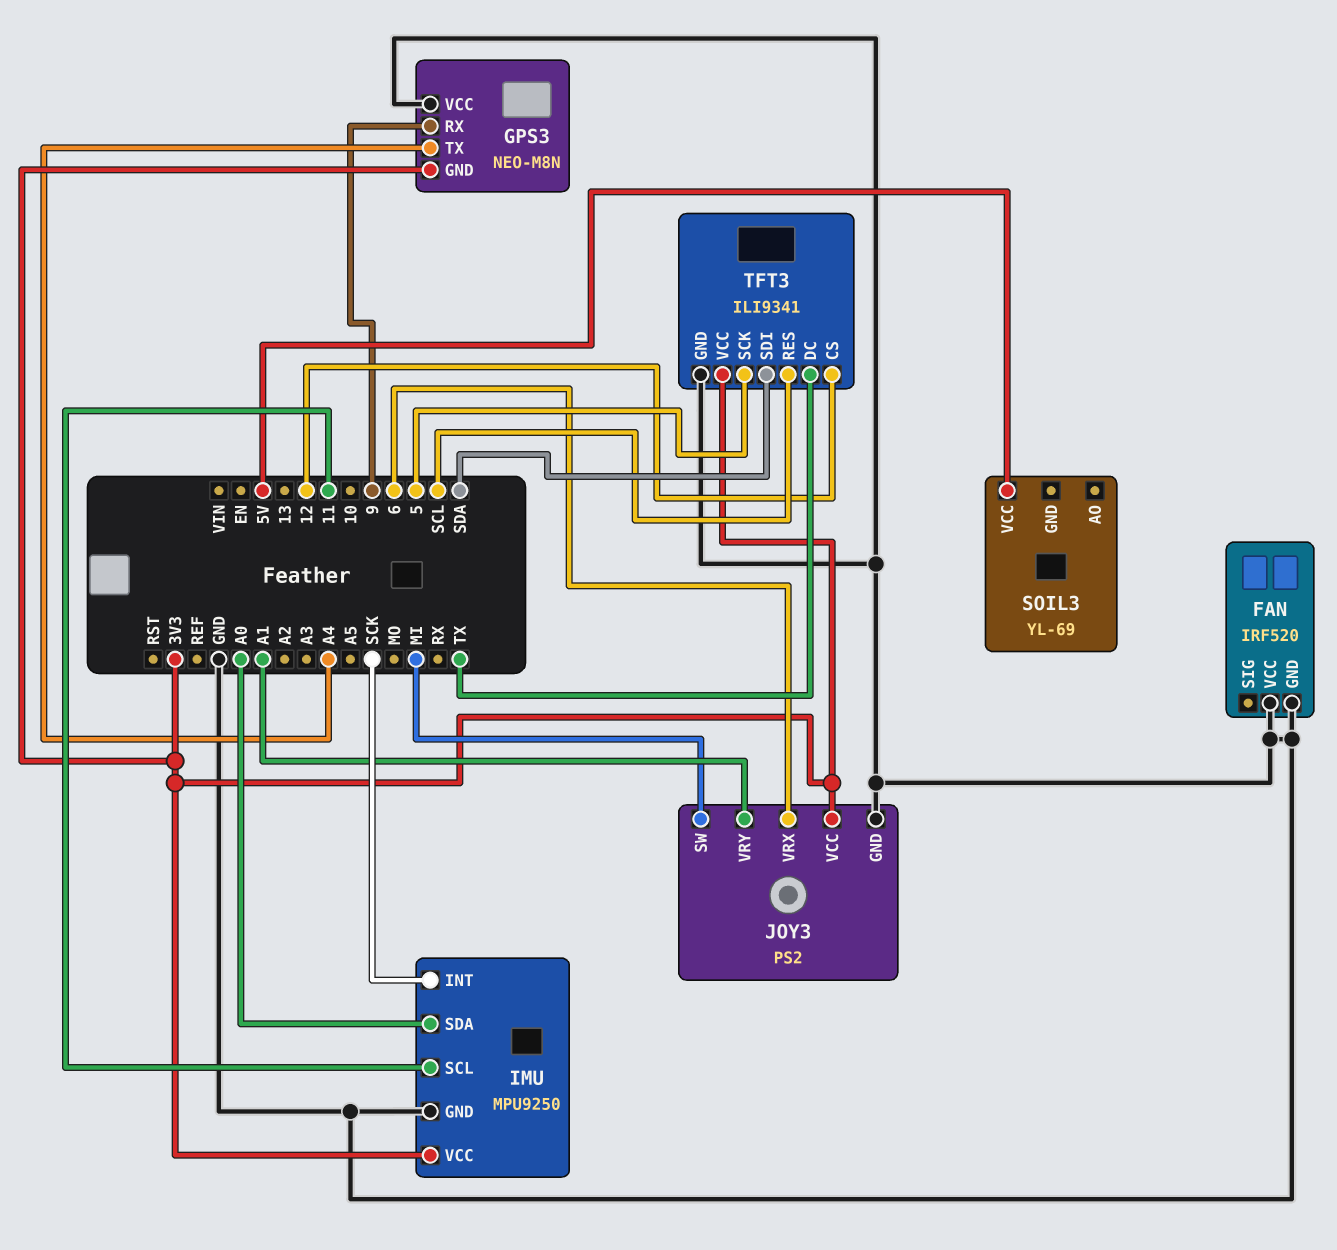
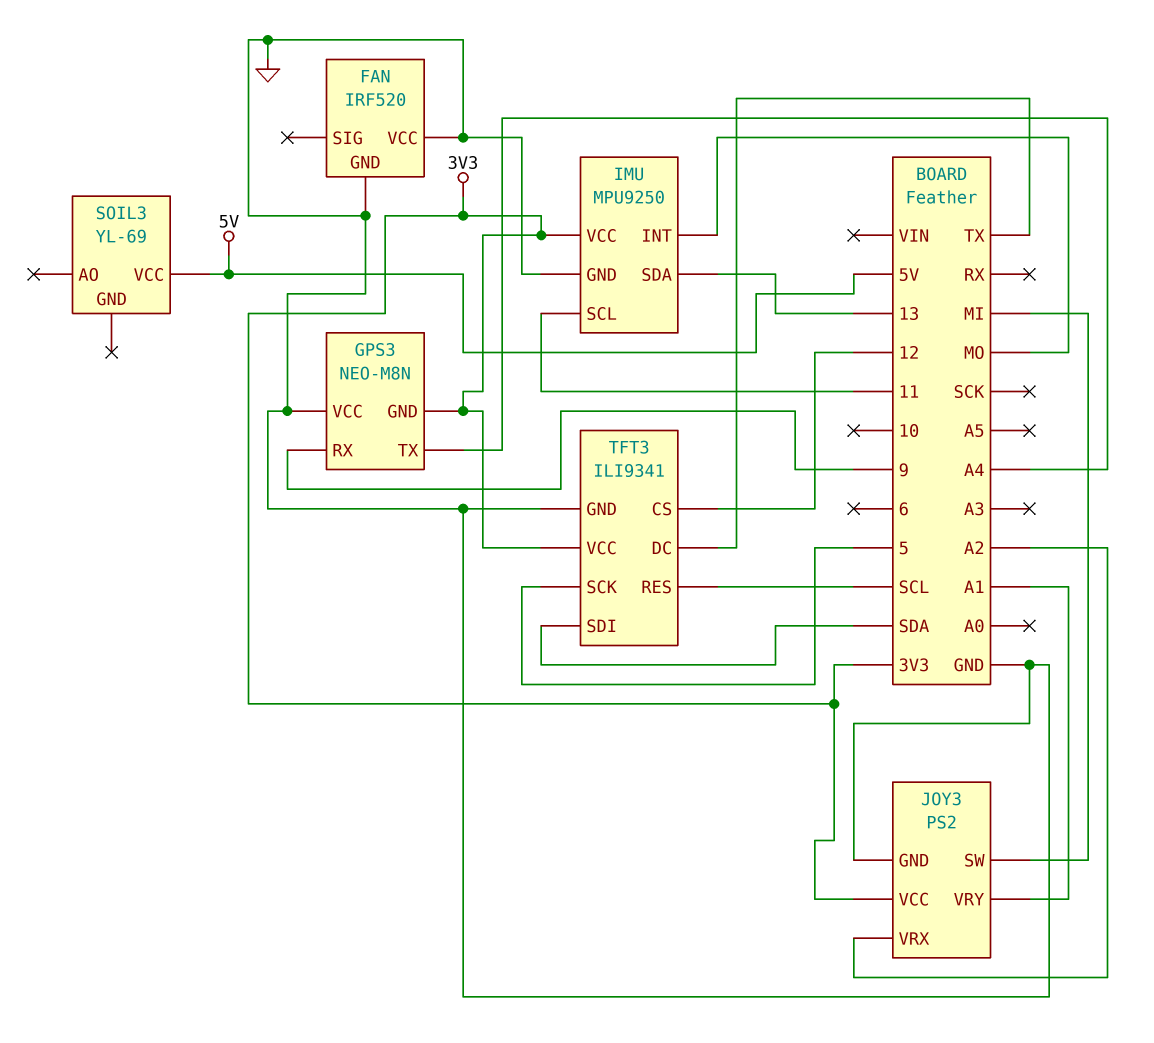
IMU pin INT: SCK -> MO
IMU pin SDA: A0 -> 13
JOY3 pin VRX: 6 -> A2

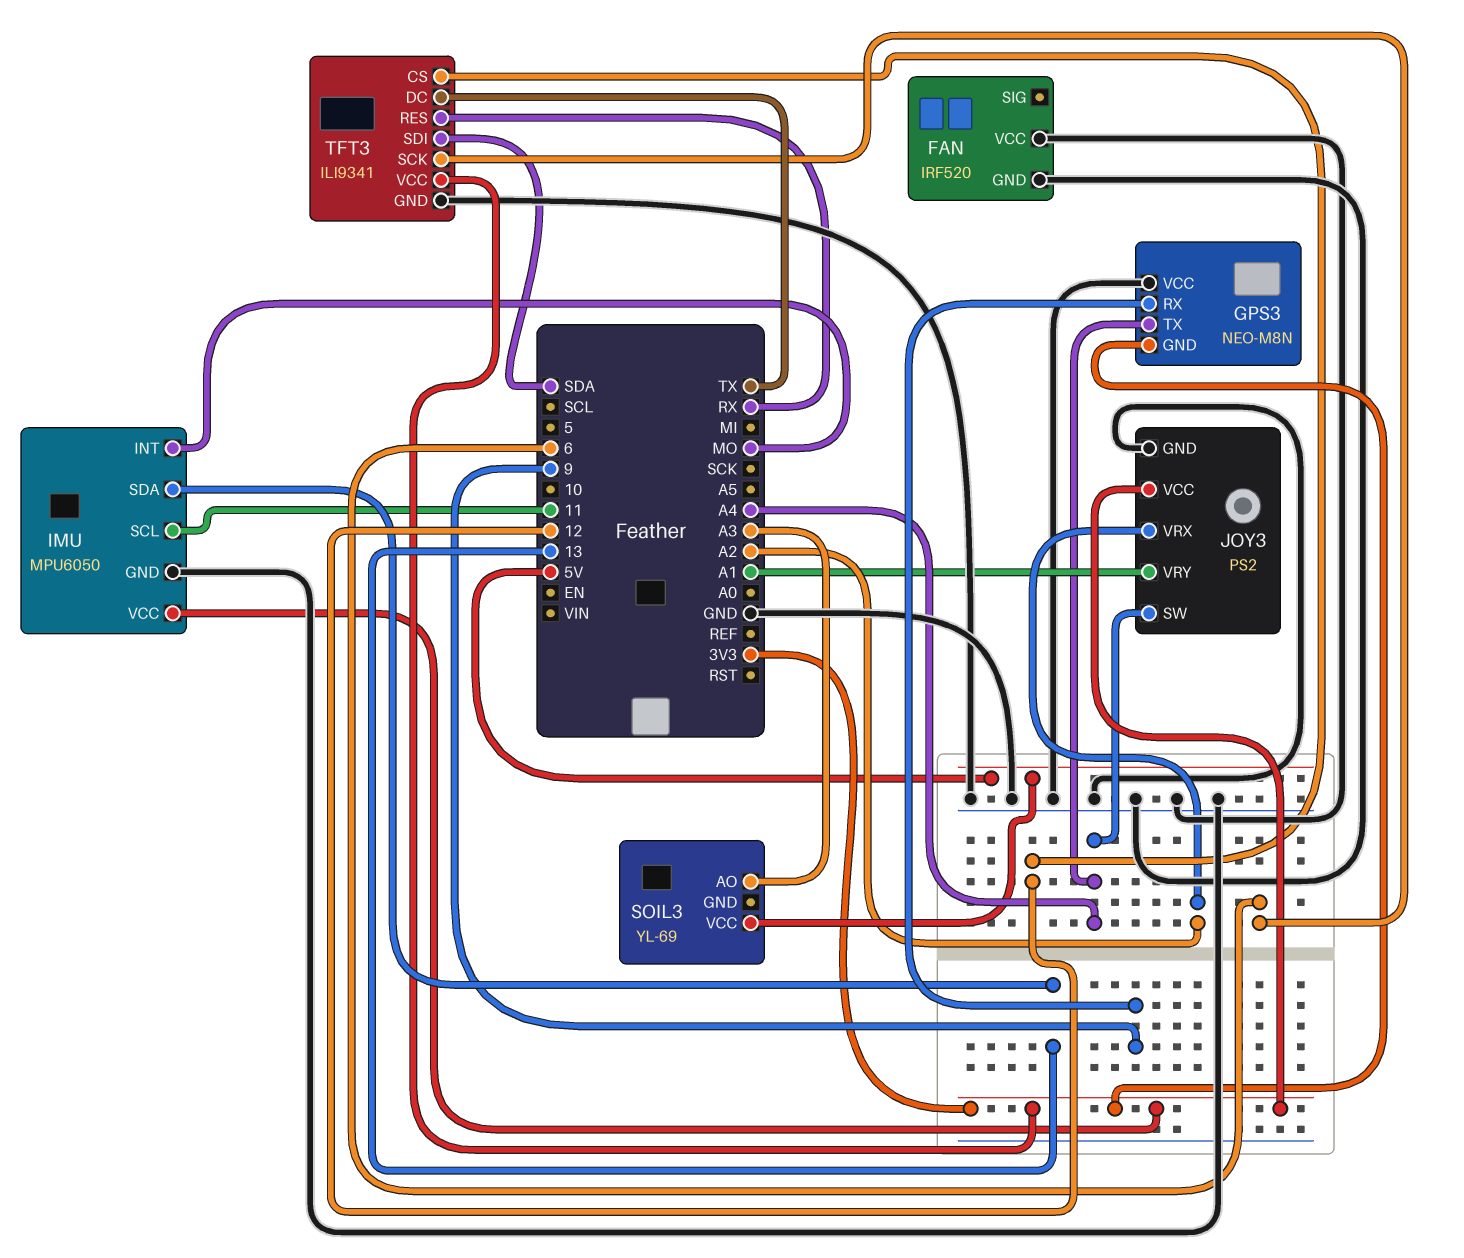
IMU: MPU9250 -> MPU6050
JOY3 pin SW: MI -> A4
SOIL3 pin AO: none -> A3
TFT3 pin RES: SCL -> RX
TFT3 pin SCK: 5 -> 6

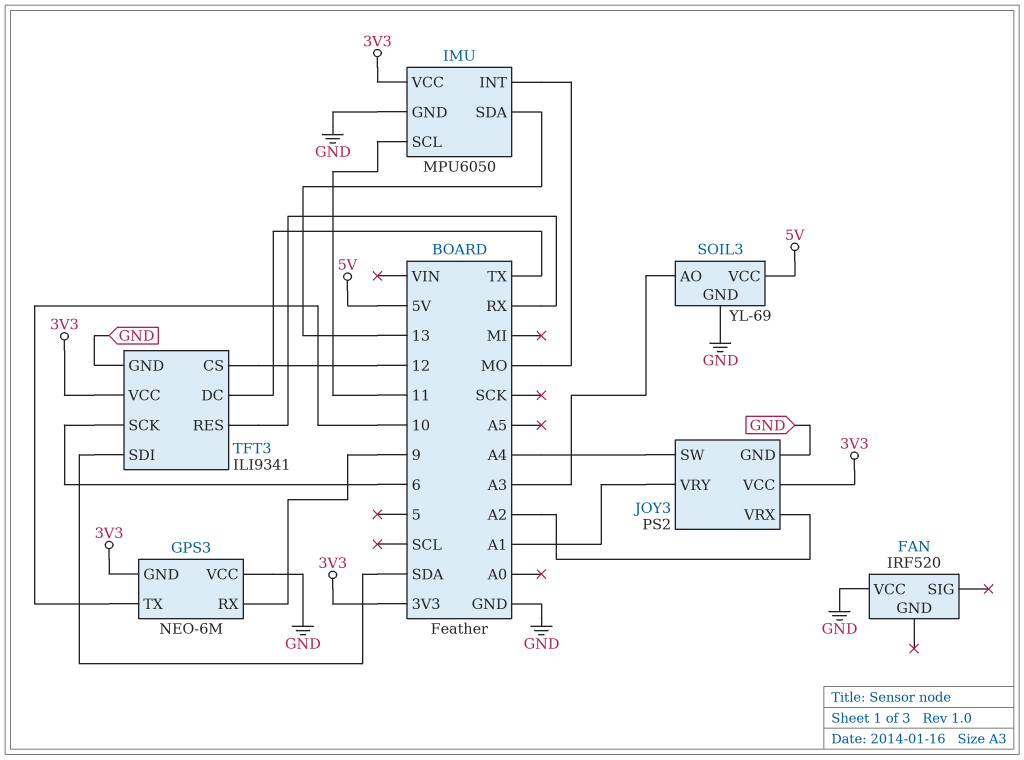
FAN pin GND: GND -> none
GPS3: NEO-M8N -> NEO-6M
GPS3 pin TX: A4 -> 10
SOIL3 pin GND: none -> GND

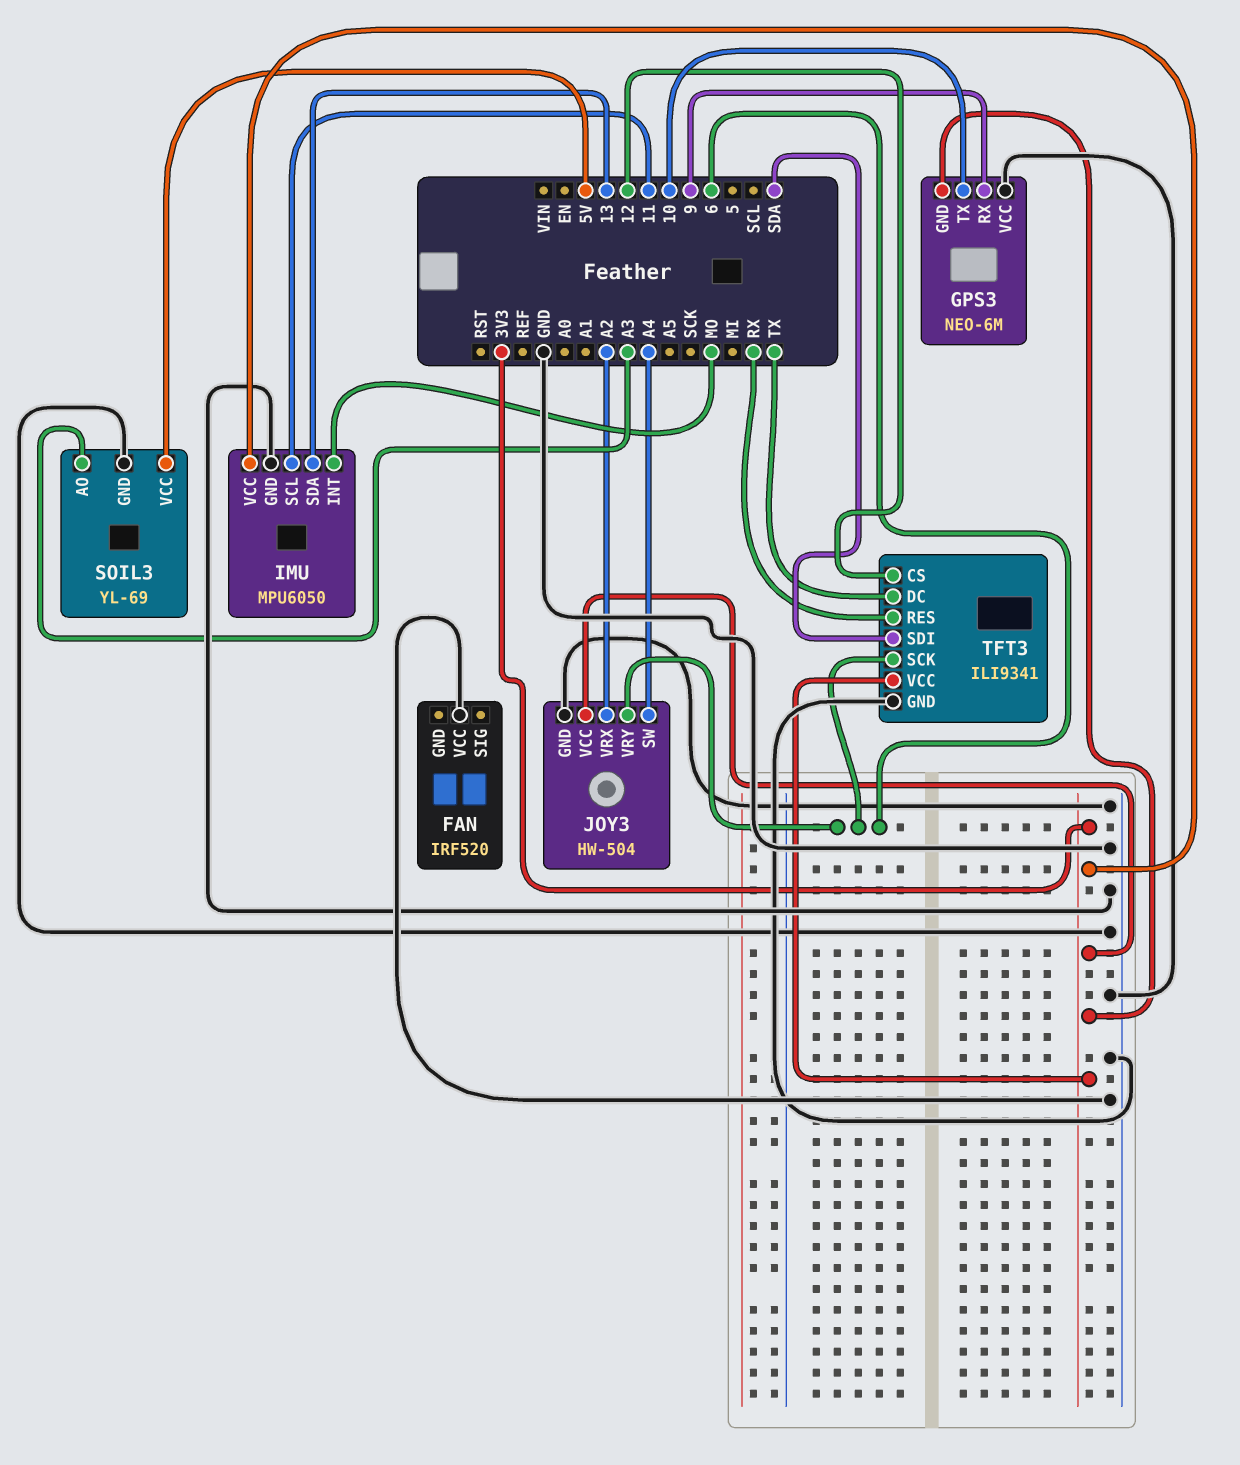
JOY3: PS2 -> HW-504
JOY3 pin VRY: A1 -> 6

